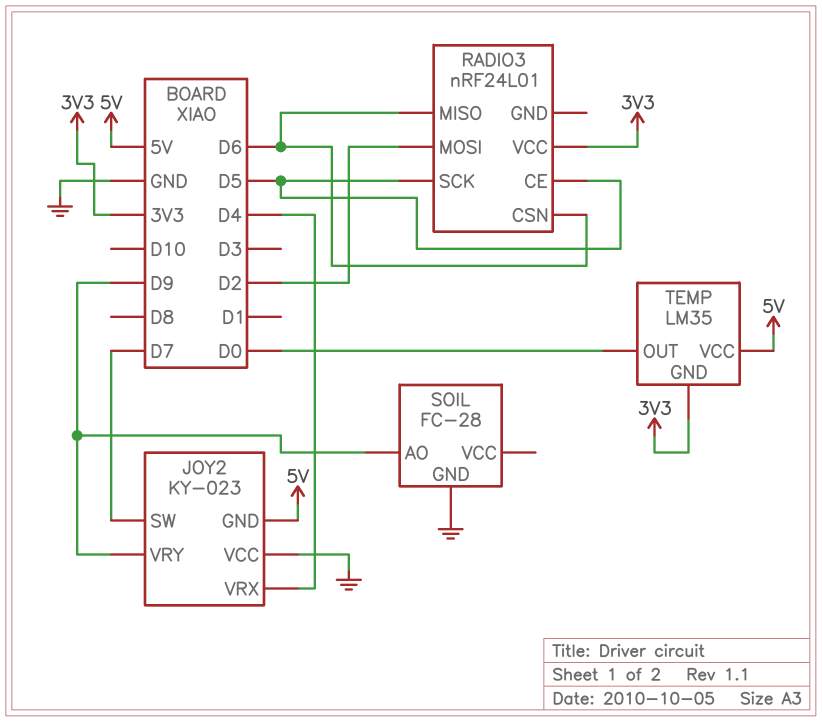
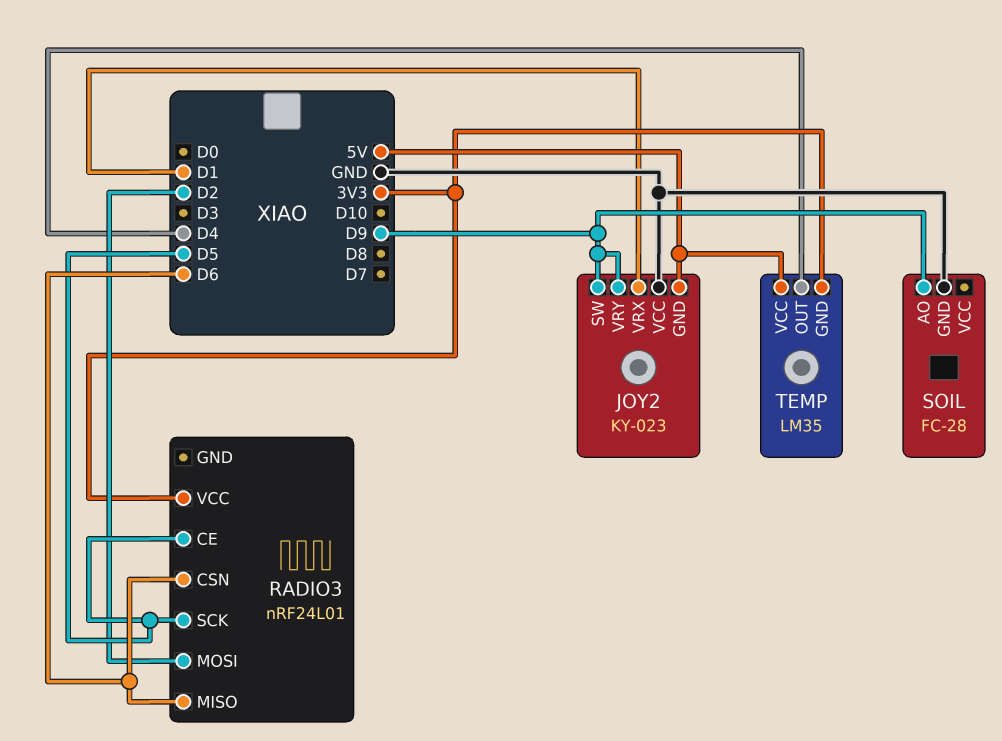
JOY2 pin SW: D7 -> D9
JOY2 pin VRX: D4 -> D1
TEMP pin OUT: D0 -> D4

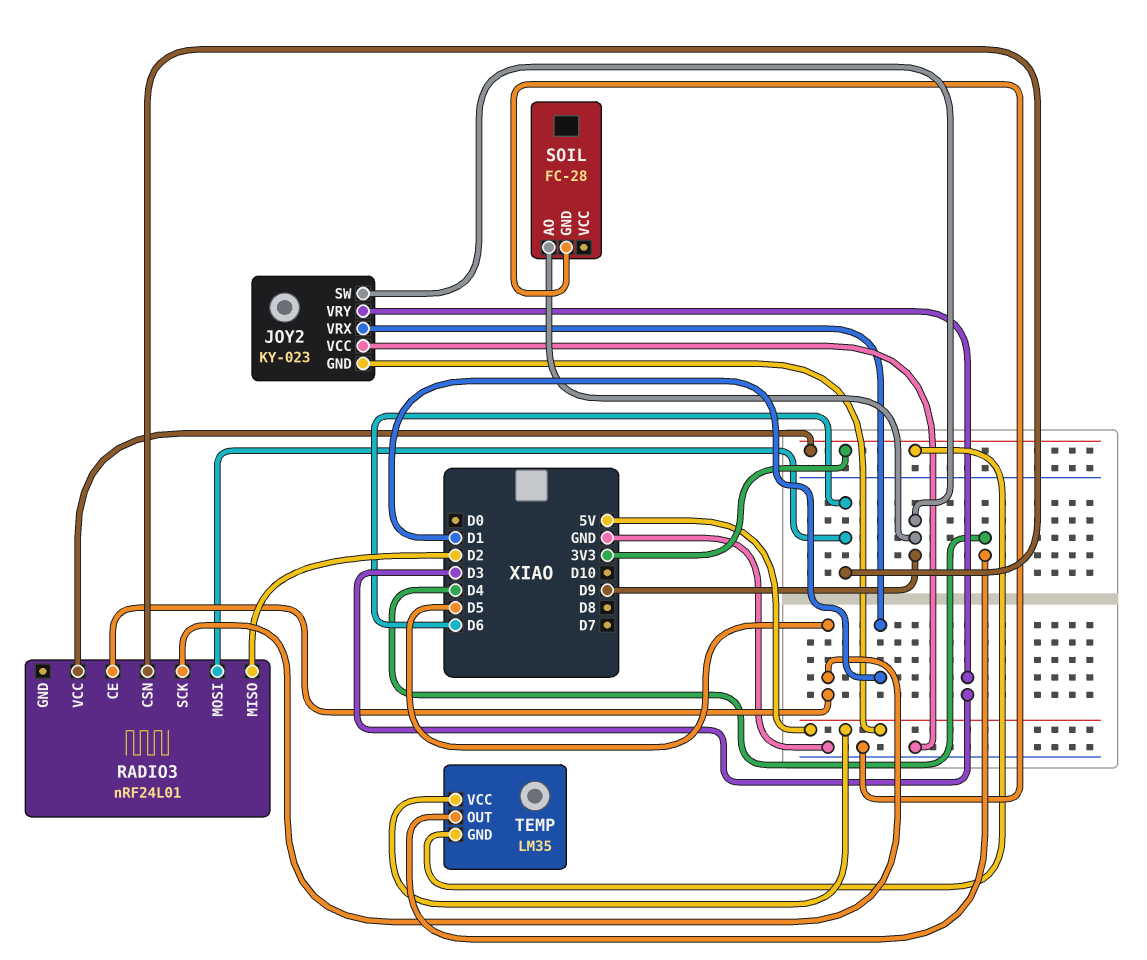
JOY2 pin VRY: D9 -> D3
RADIO3 pin MISO: D6 -> D2
RADIO3 pin MOSI: D2 -> D6

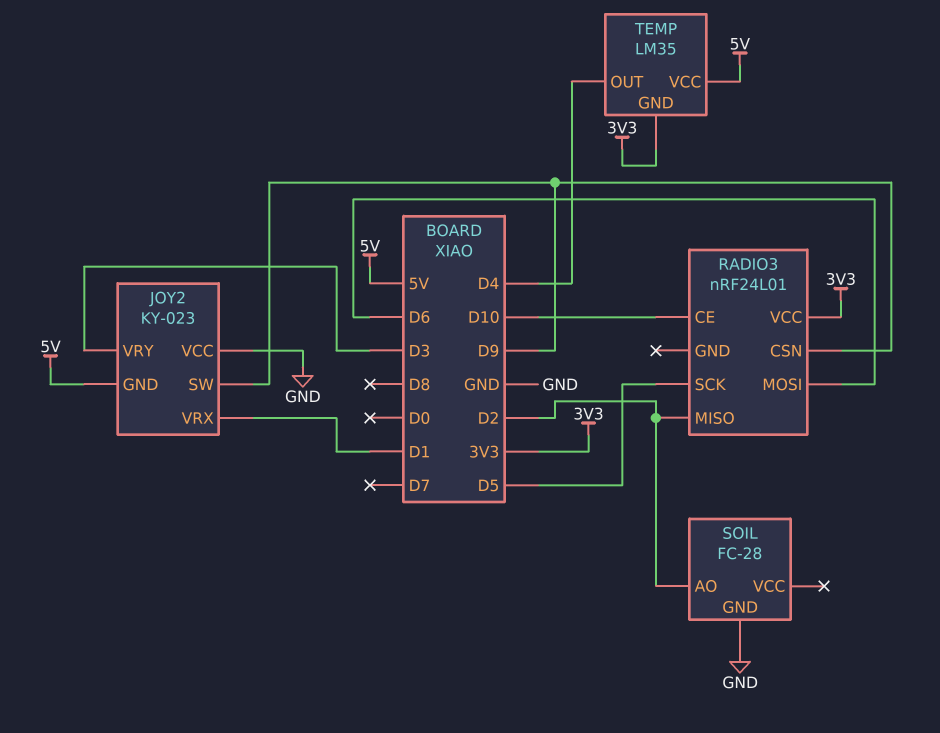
RADIO3 pin CE: D5 -> D10
RADIO3 pin CSN: D6 -> D9
SOIL pin AO: D9 -> D2

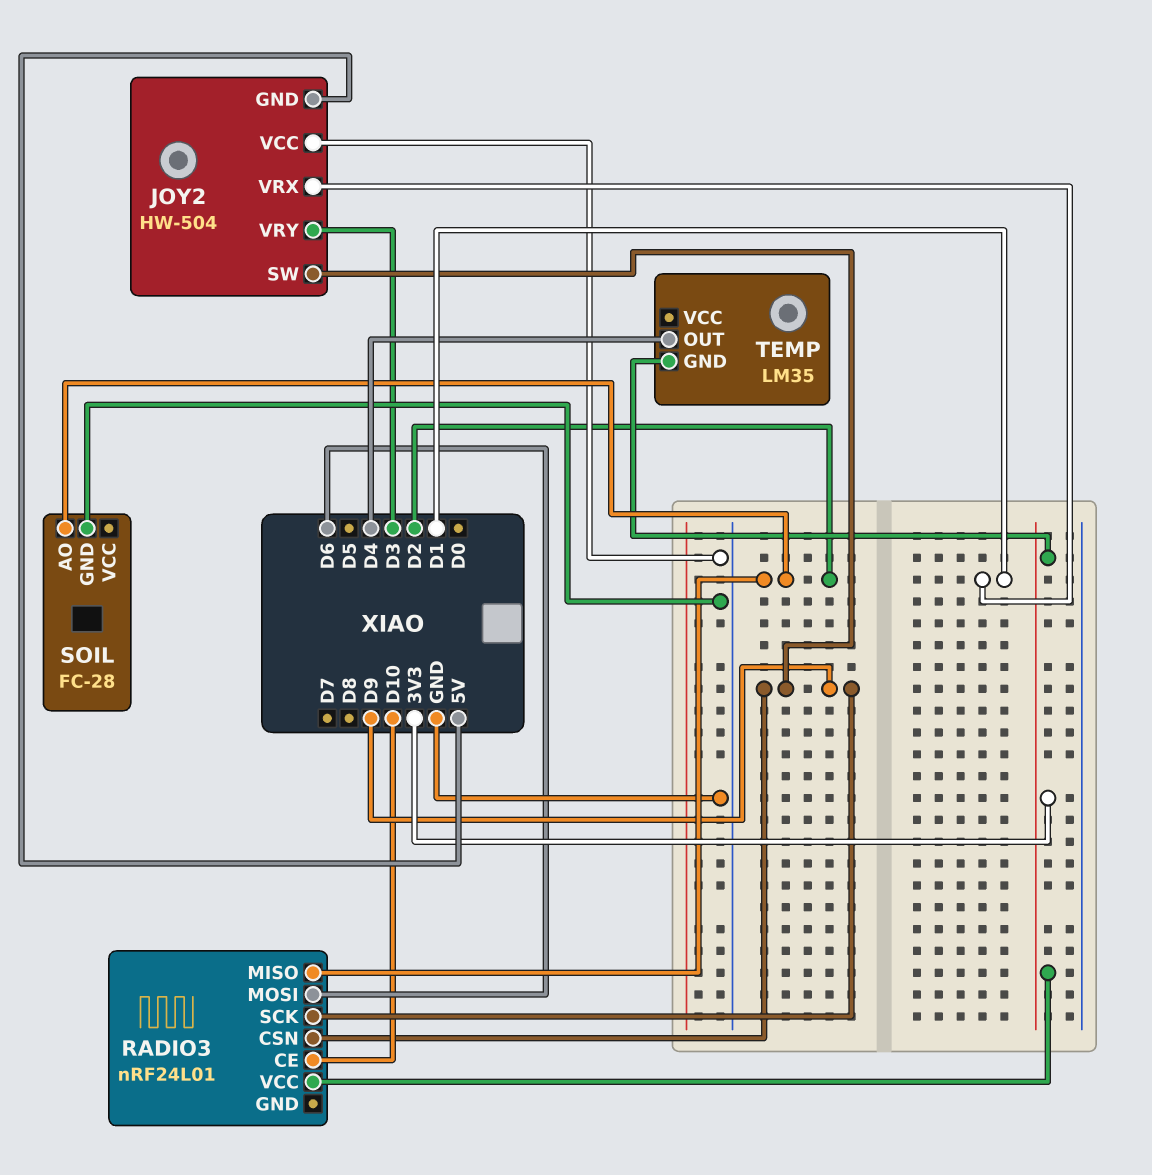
JOY2: KY-023 -> HW-504
RADIO3 pin SCK: D5 -> D9
TEMP pin VCC: 5V -> none

